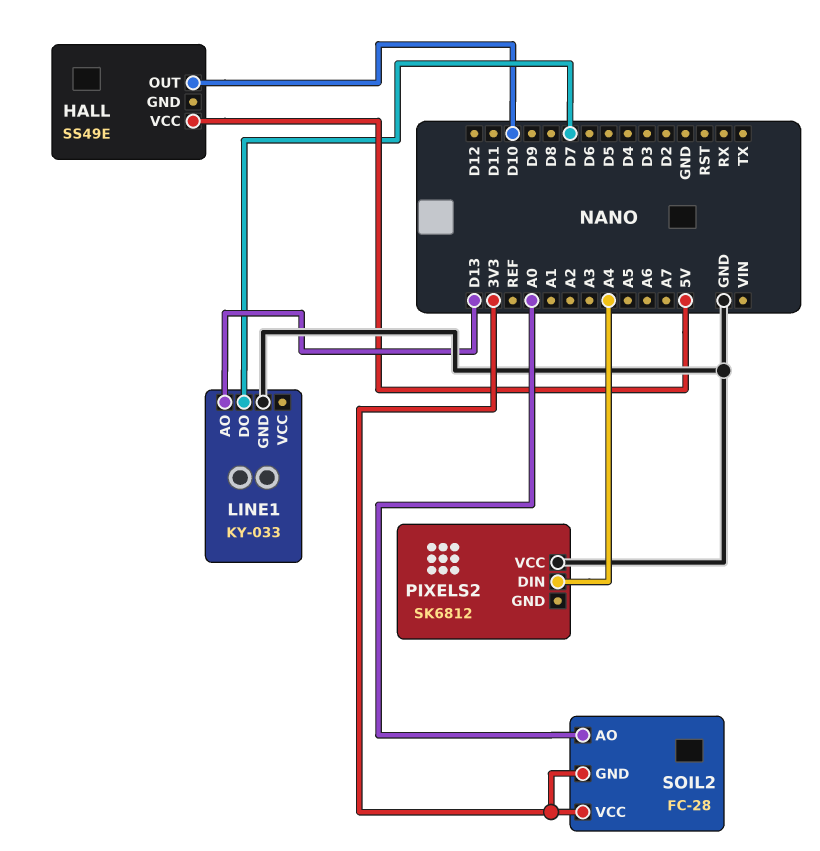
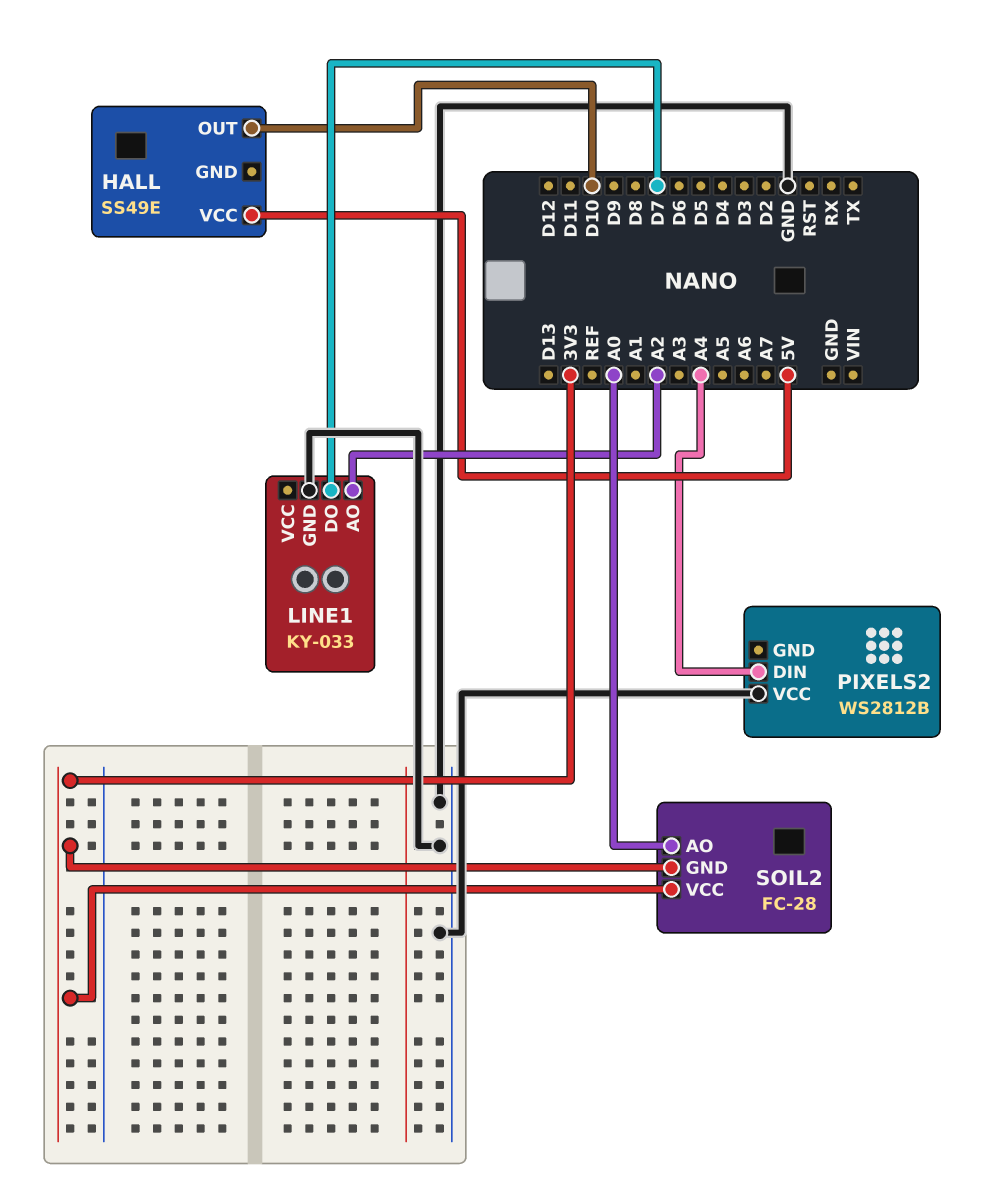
LINE1 pin AO: D13 -> A2
PIXELS2: SK6812 -> WS2812B

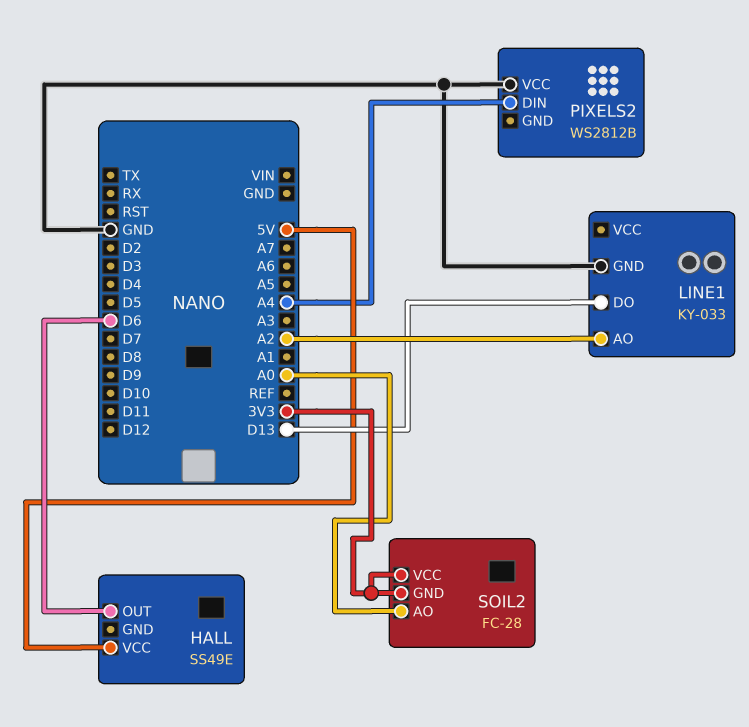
HALL pin OUT: D10 -> D6
LINE1 pin DO: D7 -> D13

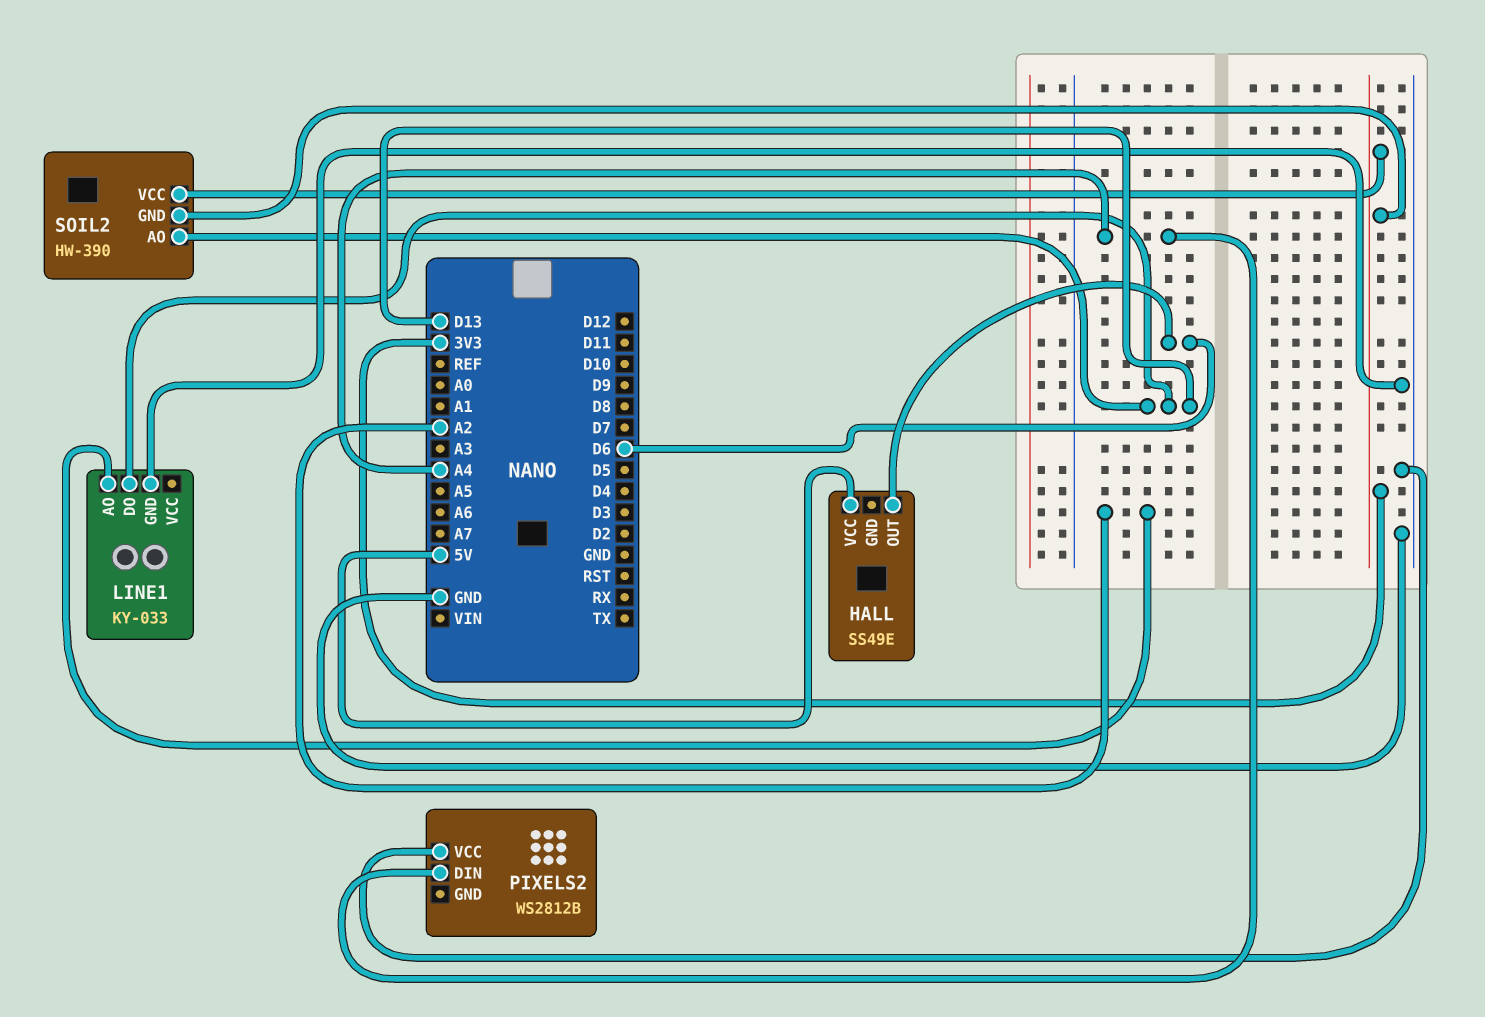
SOIL2: FC-28 -> HW-390
SOIL2 pin AO: A0 -> D13

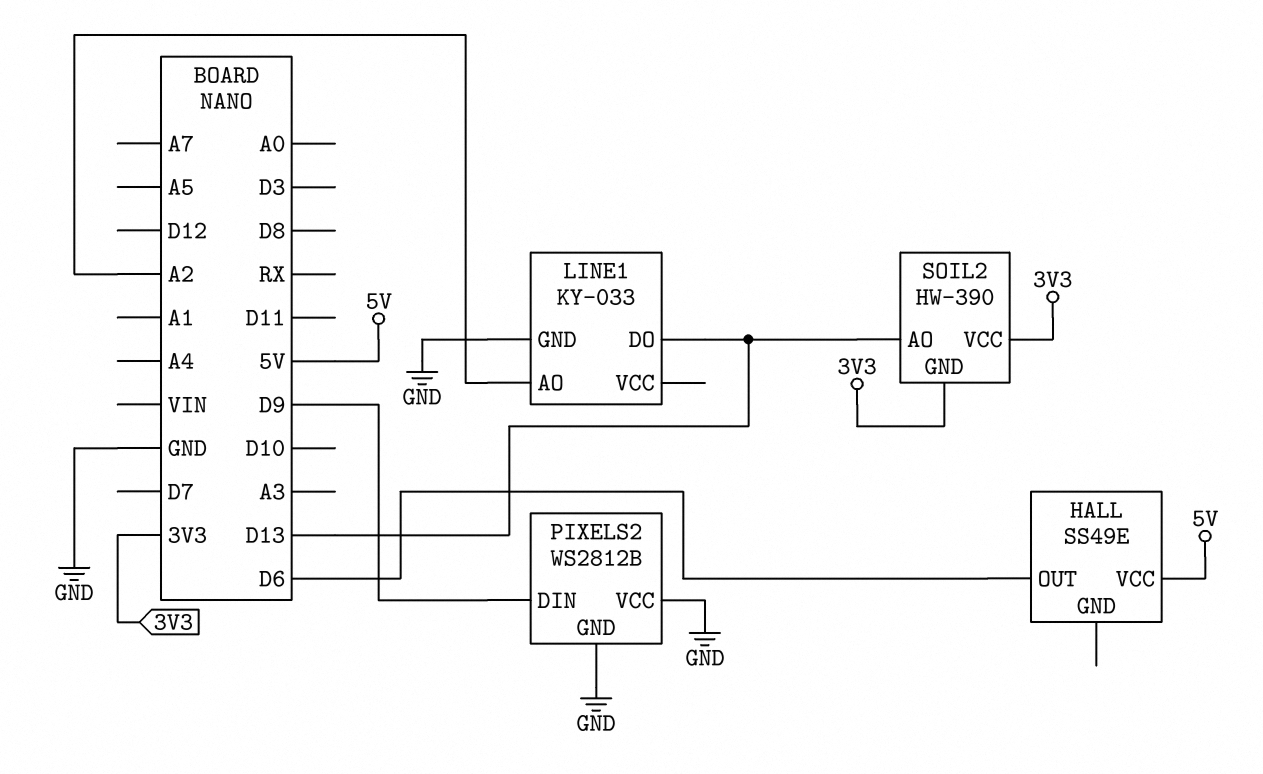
PIXELS2 pin DIN: A4 -> D9
PIXELS2 pin GND: none -> GND

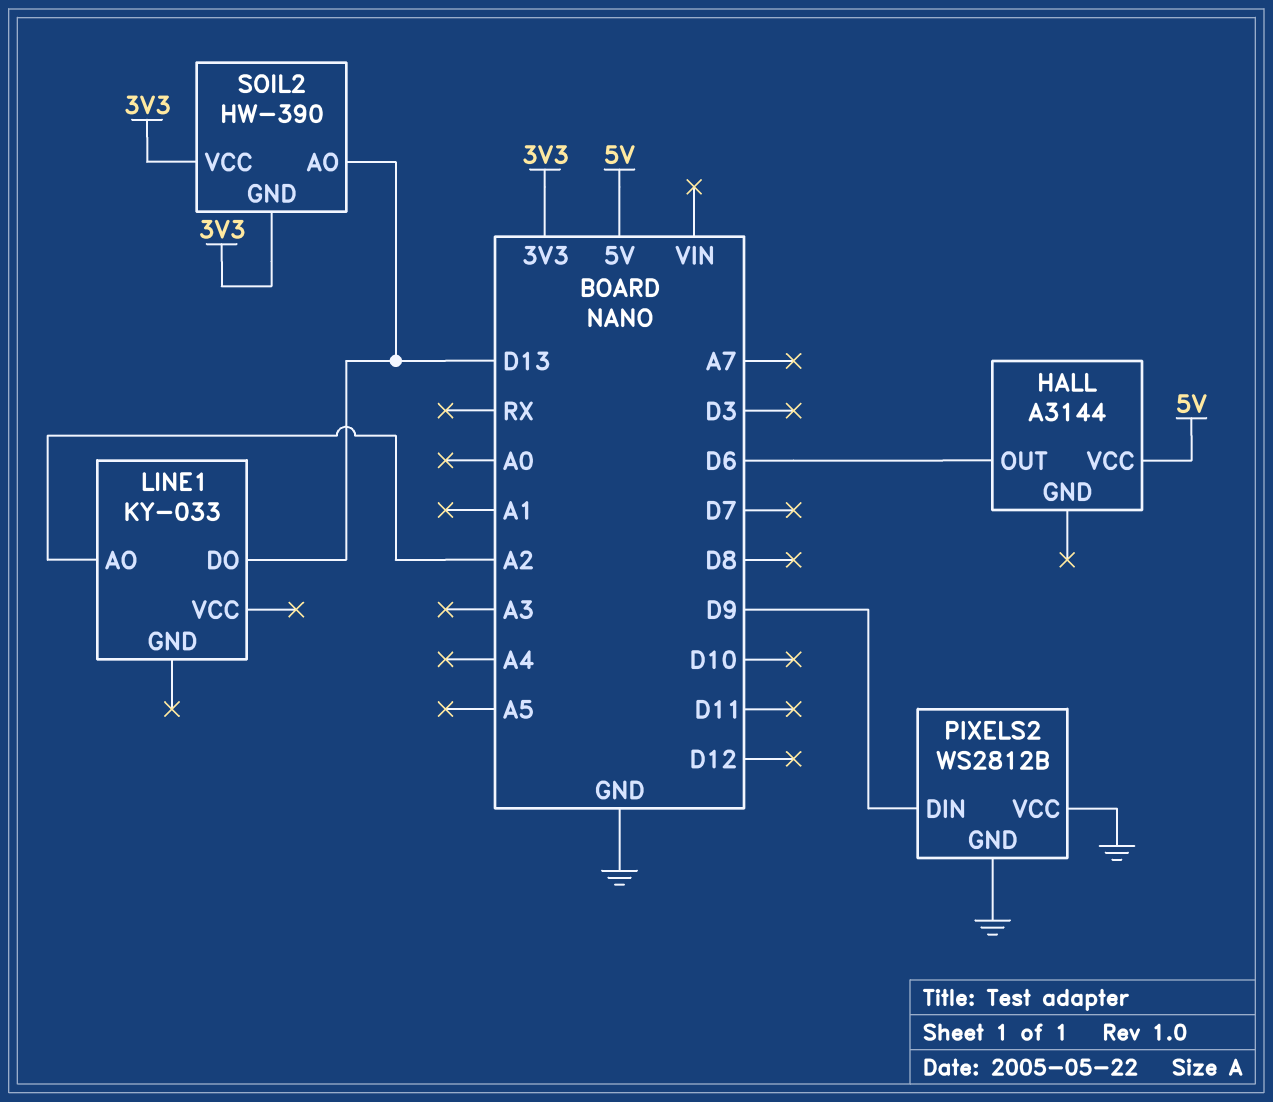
HALL: SS49E -> A3144
LINE1 pin GND: GND -> none

